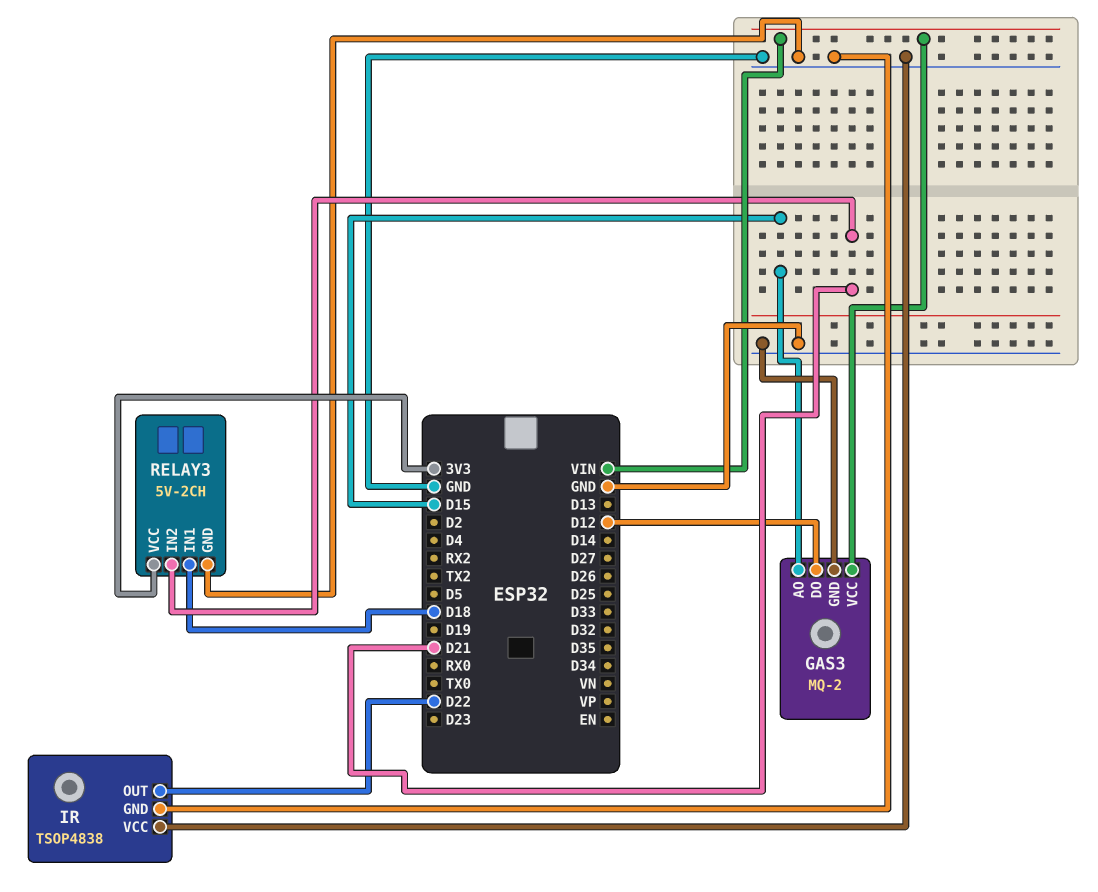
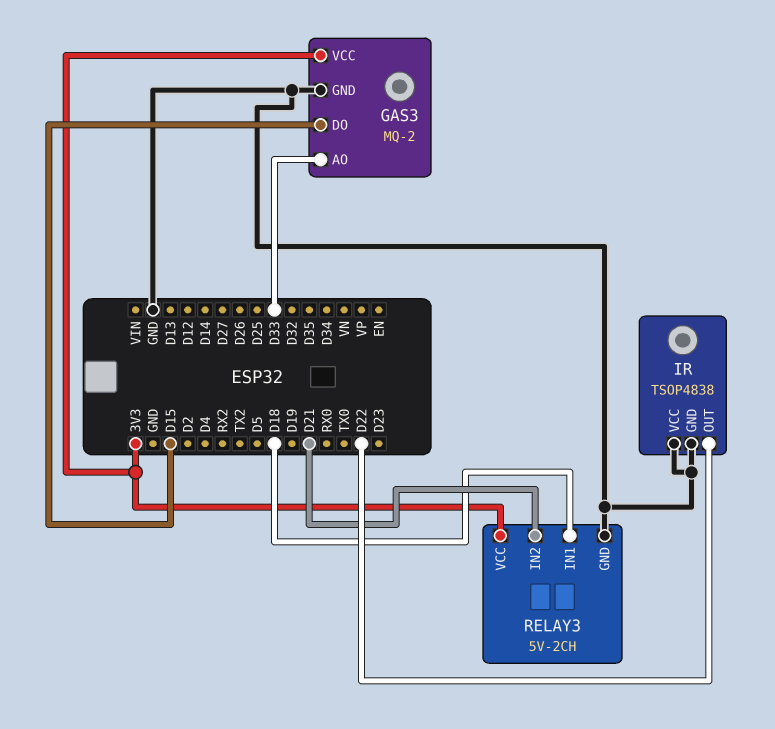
GAS3 pin AO: D15 -> D33
GAS3 pin DO: D12 -> D15
GAS3 pin VCC: VIN -> 3V3

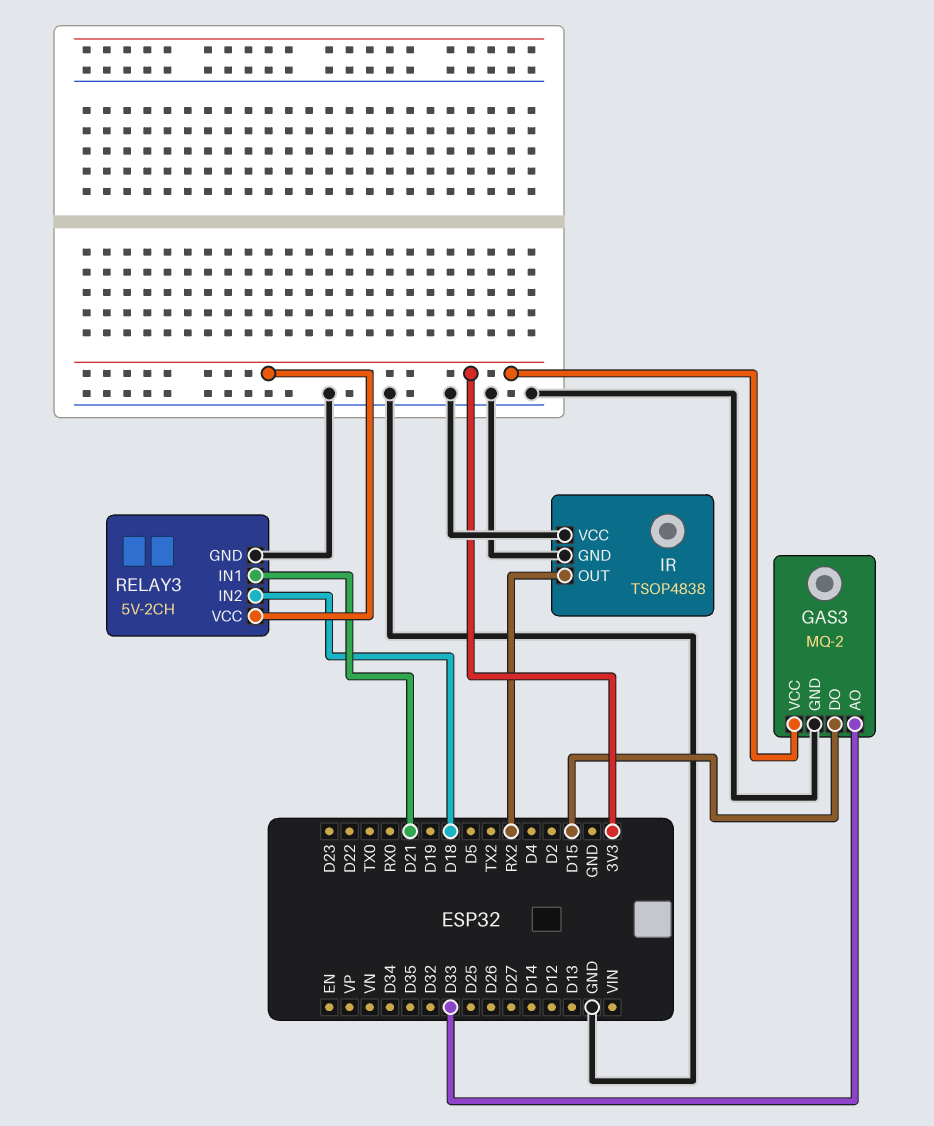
IR pin OUT: D22 -> RX2
RELAY3 pin IN1: D18 -> D21
RELAY3 pin IN2: D21 -> D18

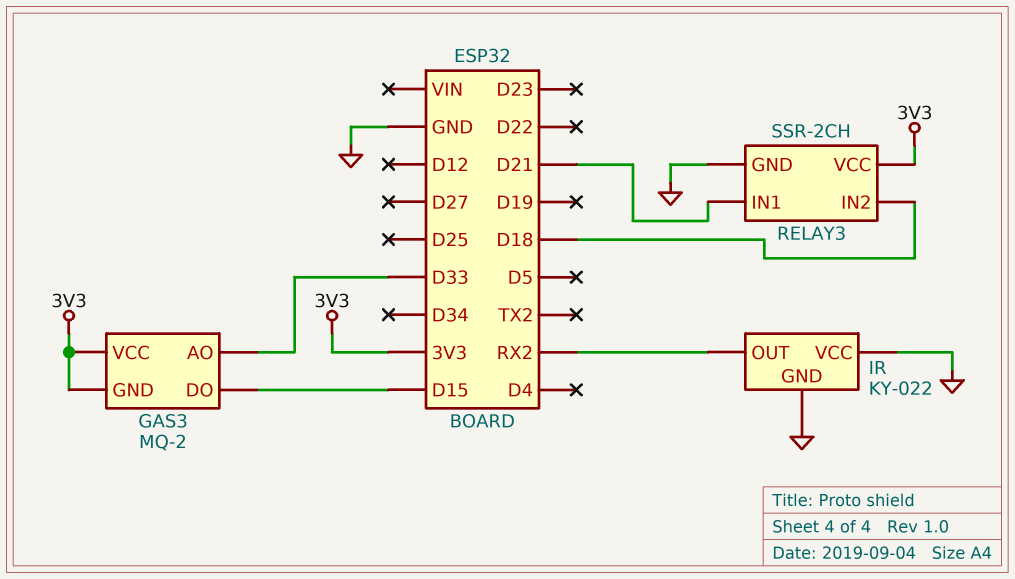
GAS3 pin GND: GND -> 3V3
IR: TSOP4838 -> KY-022
RELAY3: 5V-2CH -> SSR-2CH

